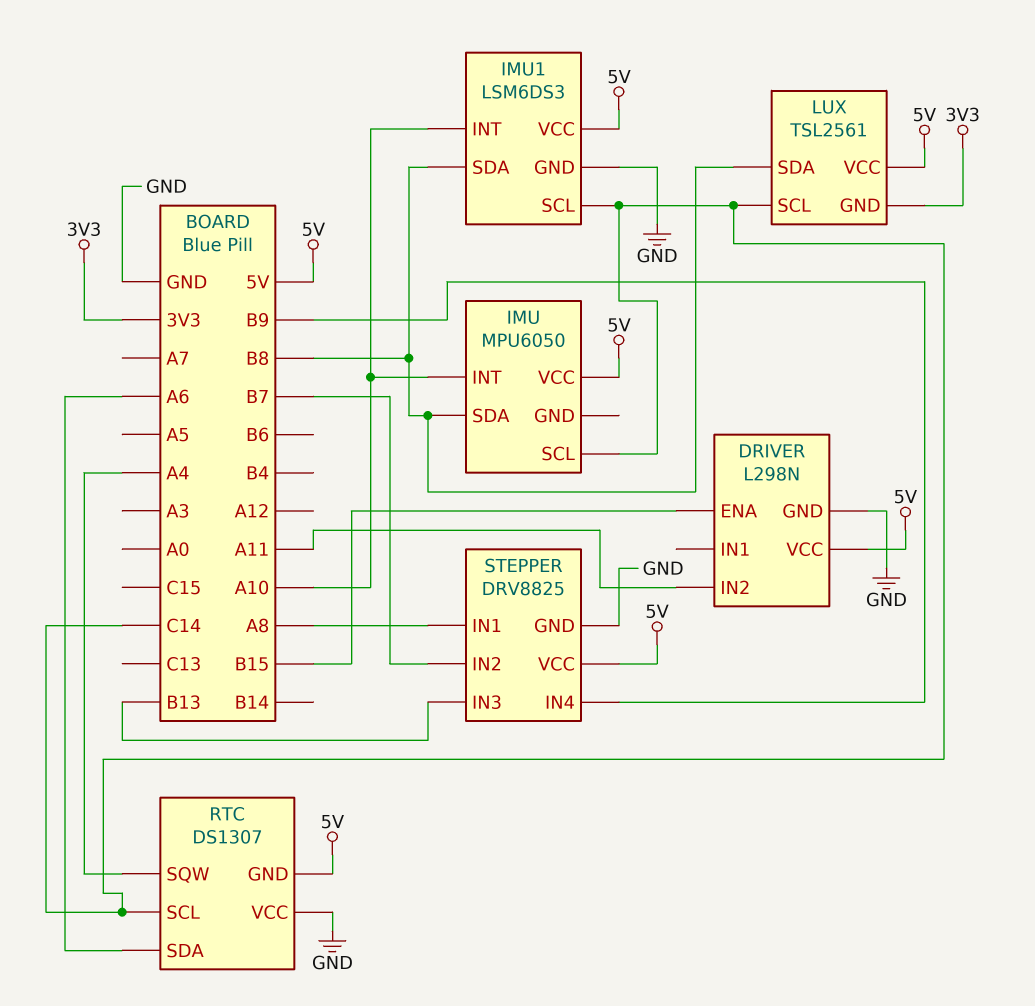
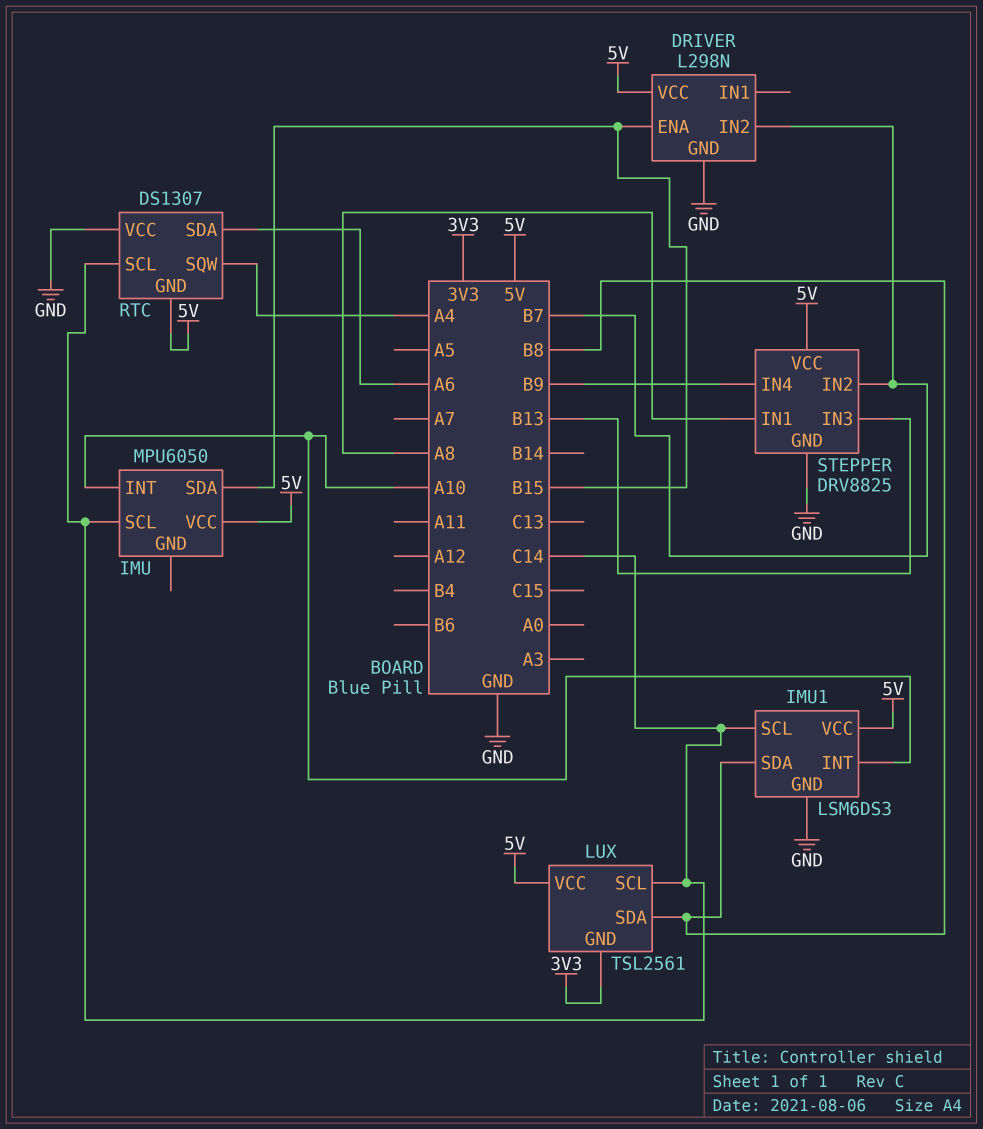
DRIVER pin IN2: A11 -> B7
IMU pin SDA: B8 -> B15

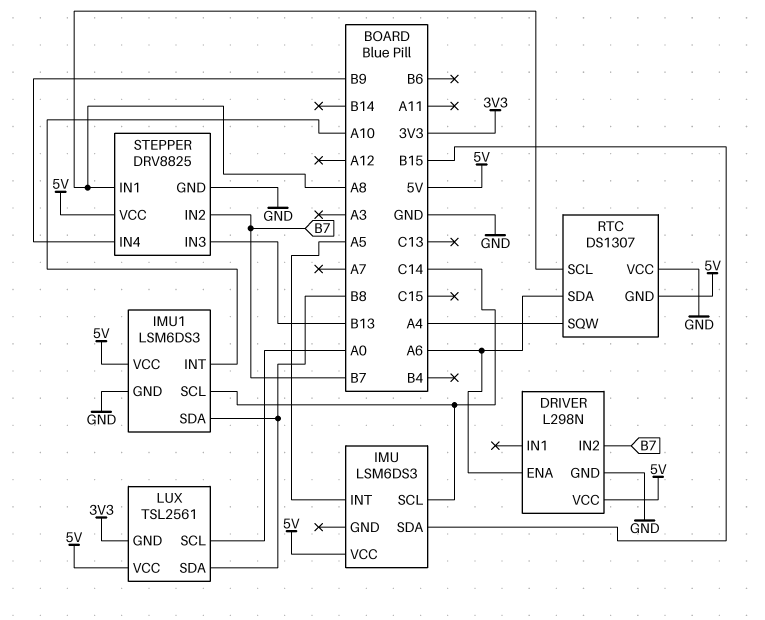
DRIVER pin ENA: B15 -> A6
IMU: MPU6050 -> LSM6DS3
IMU pin INT: A10 -> A5
LUX pin SCL: C14 -> A0
RTC pin SCL: C14 -> A8

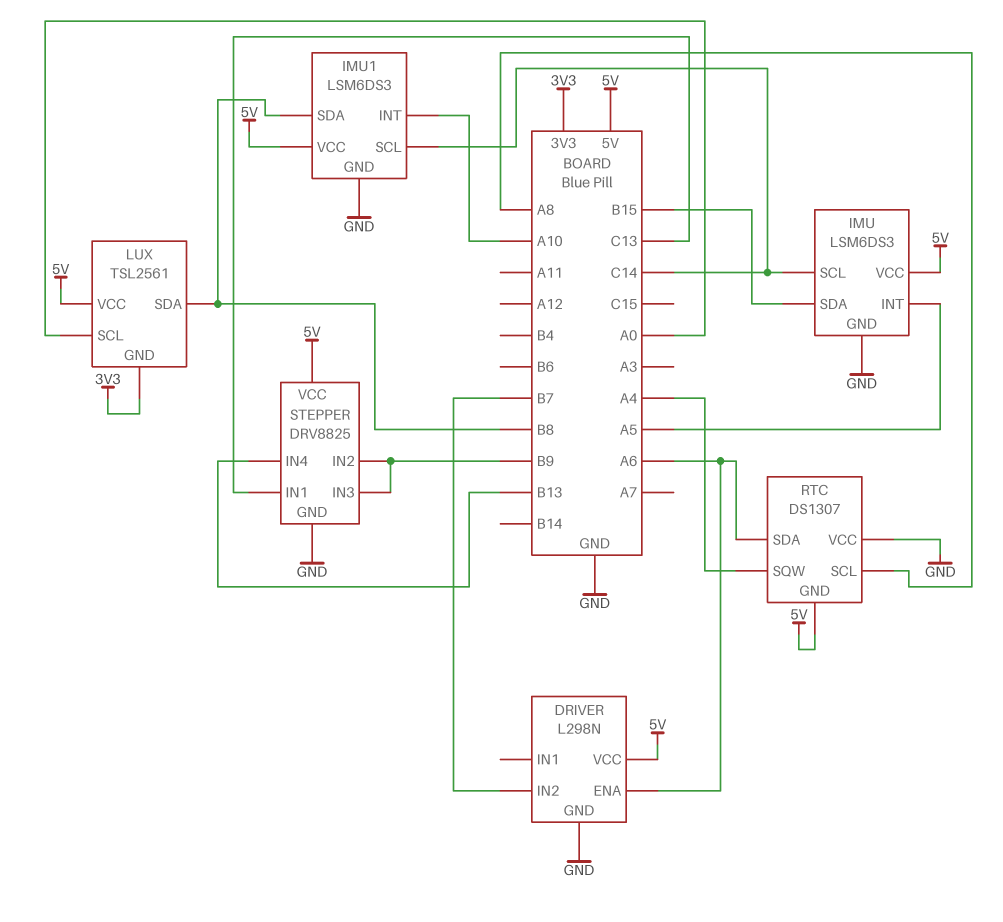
IMU pin GND: none -> GND
STEPPER pin IN1: A8 -> C13
STEPPER pin IN2: B7 -> B9
STEPPER pin IN3: B13 -> B9
STEPPER pin IN4: B9 -> B13

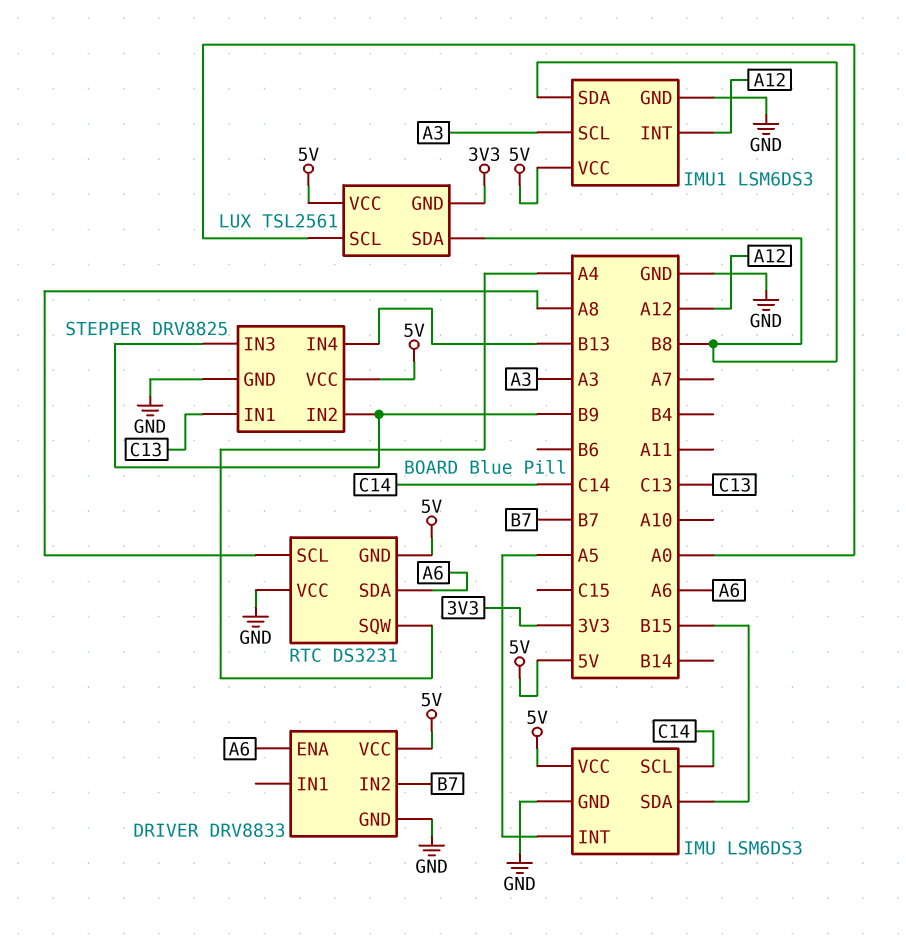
DRIVER: L298N -> DRV8833
IMU1 pin INT: A10 -> A12
IMU1 pin SCL: C14 -> A3
RTC: DS1307 -> DS3231

